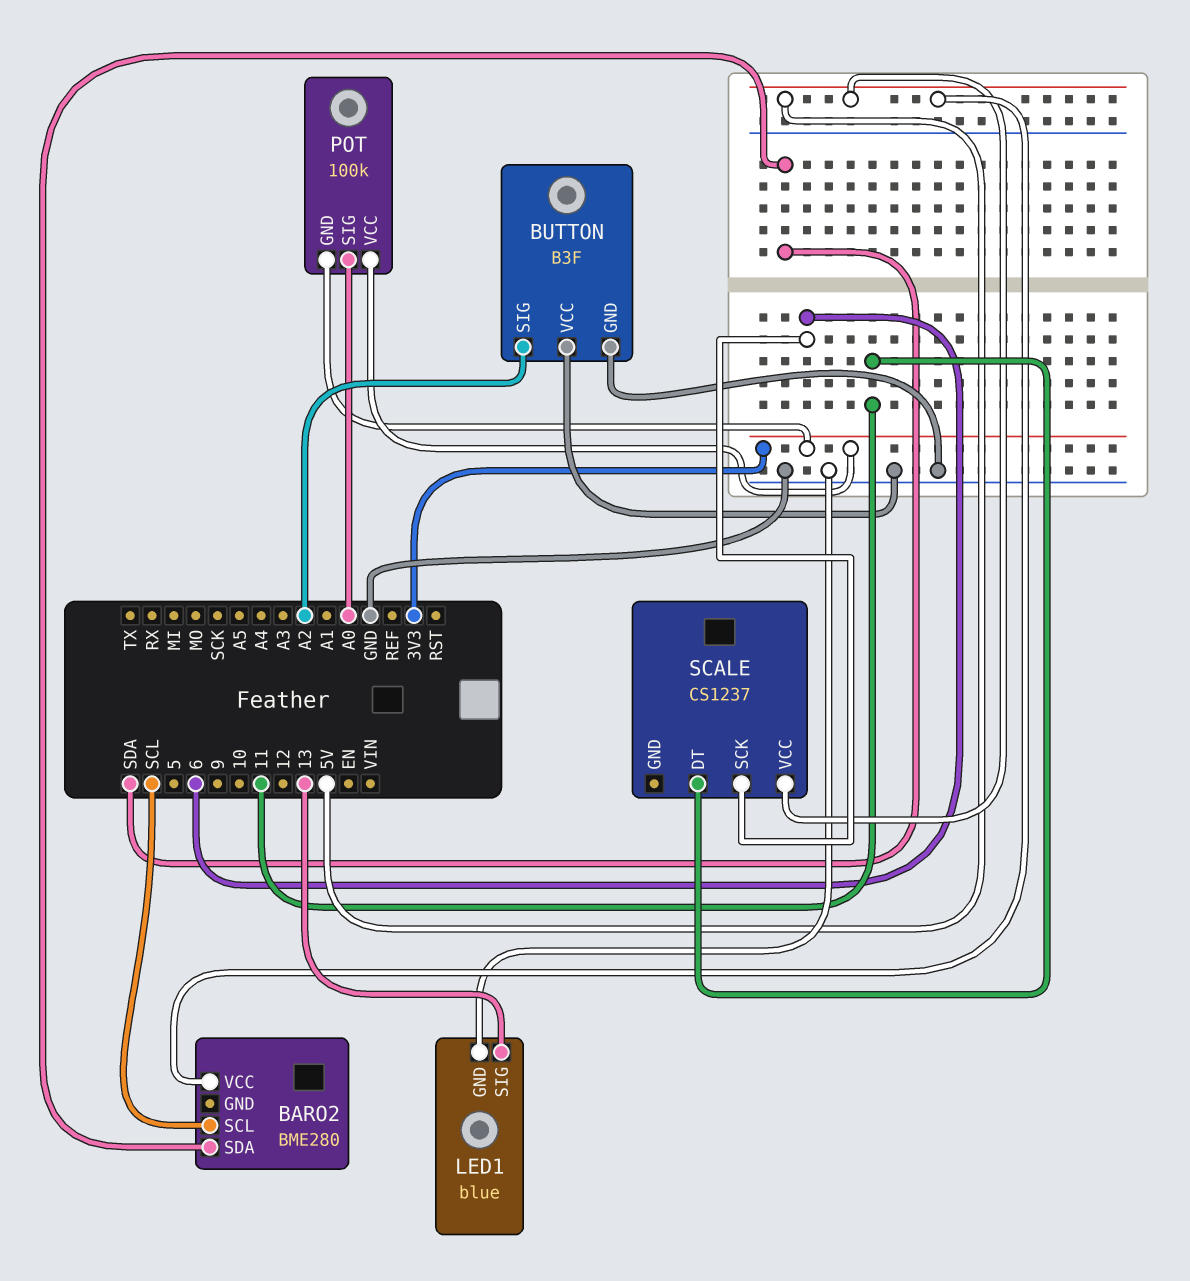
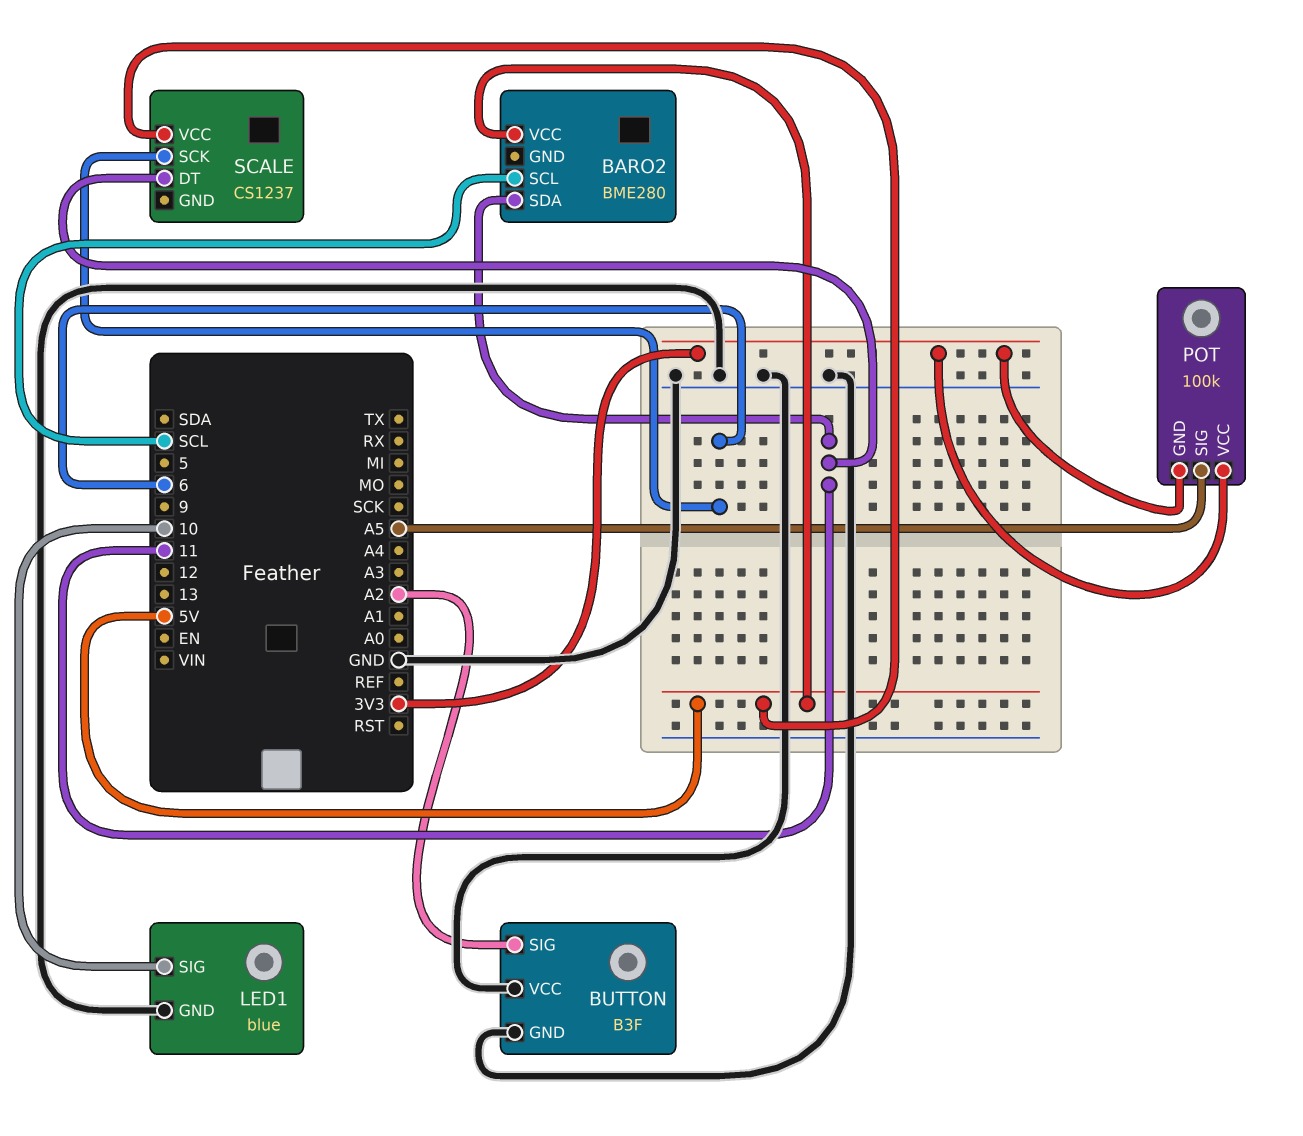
BARO2 pin SDA: SDA -> 11
LED1 pin SIG: 13 -> 10
POT pin SIG: A0 -> A5

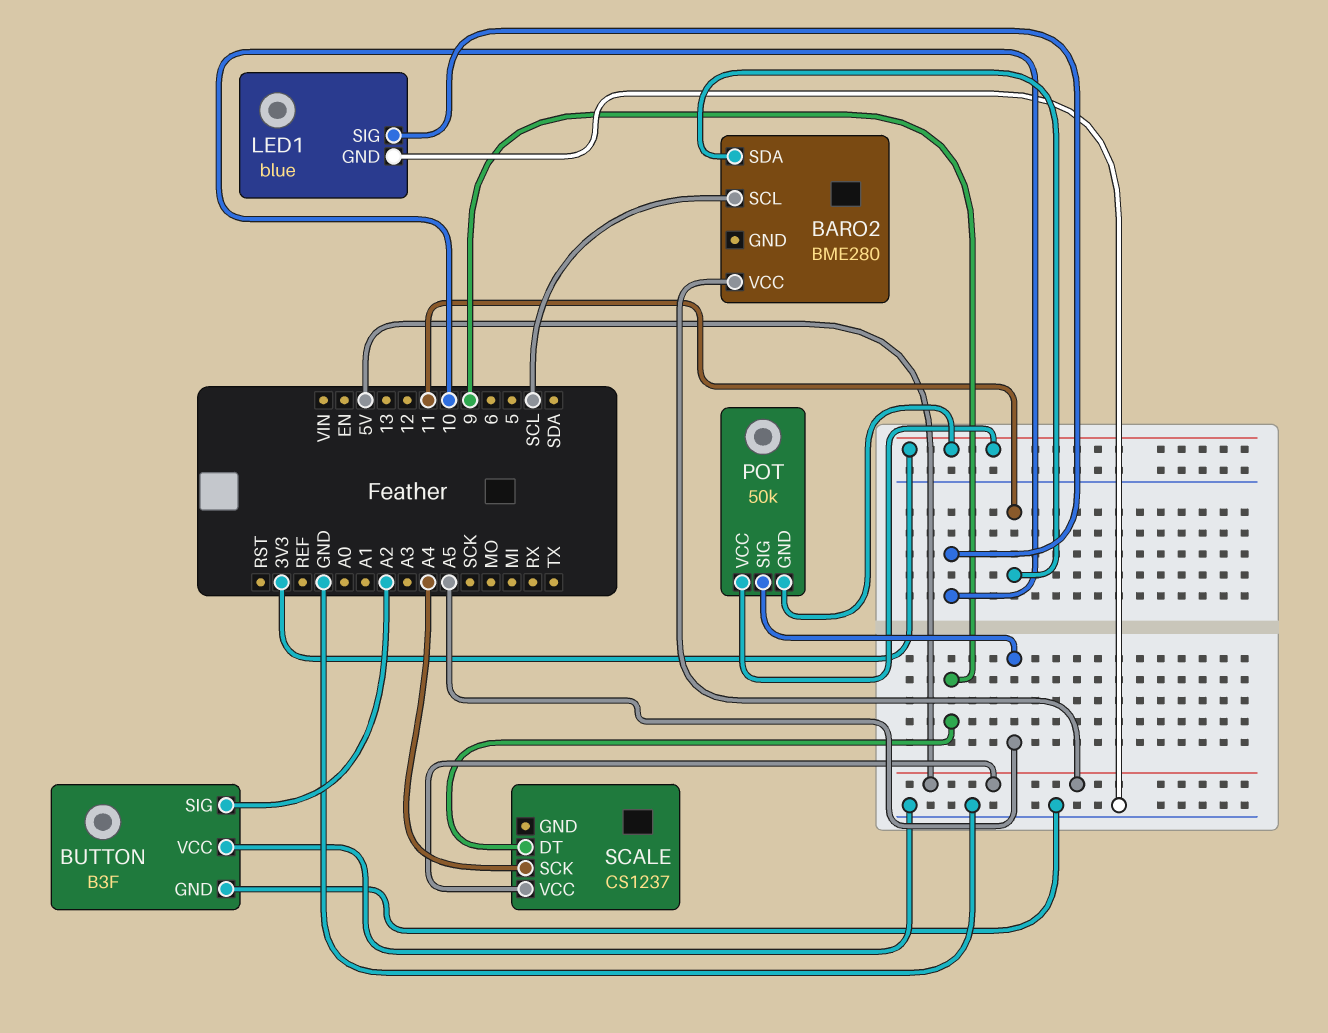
POT: 100k -> 50k
SCALE pin DT: 11 -> 9
SCALE pin SCK: 6 -> A4

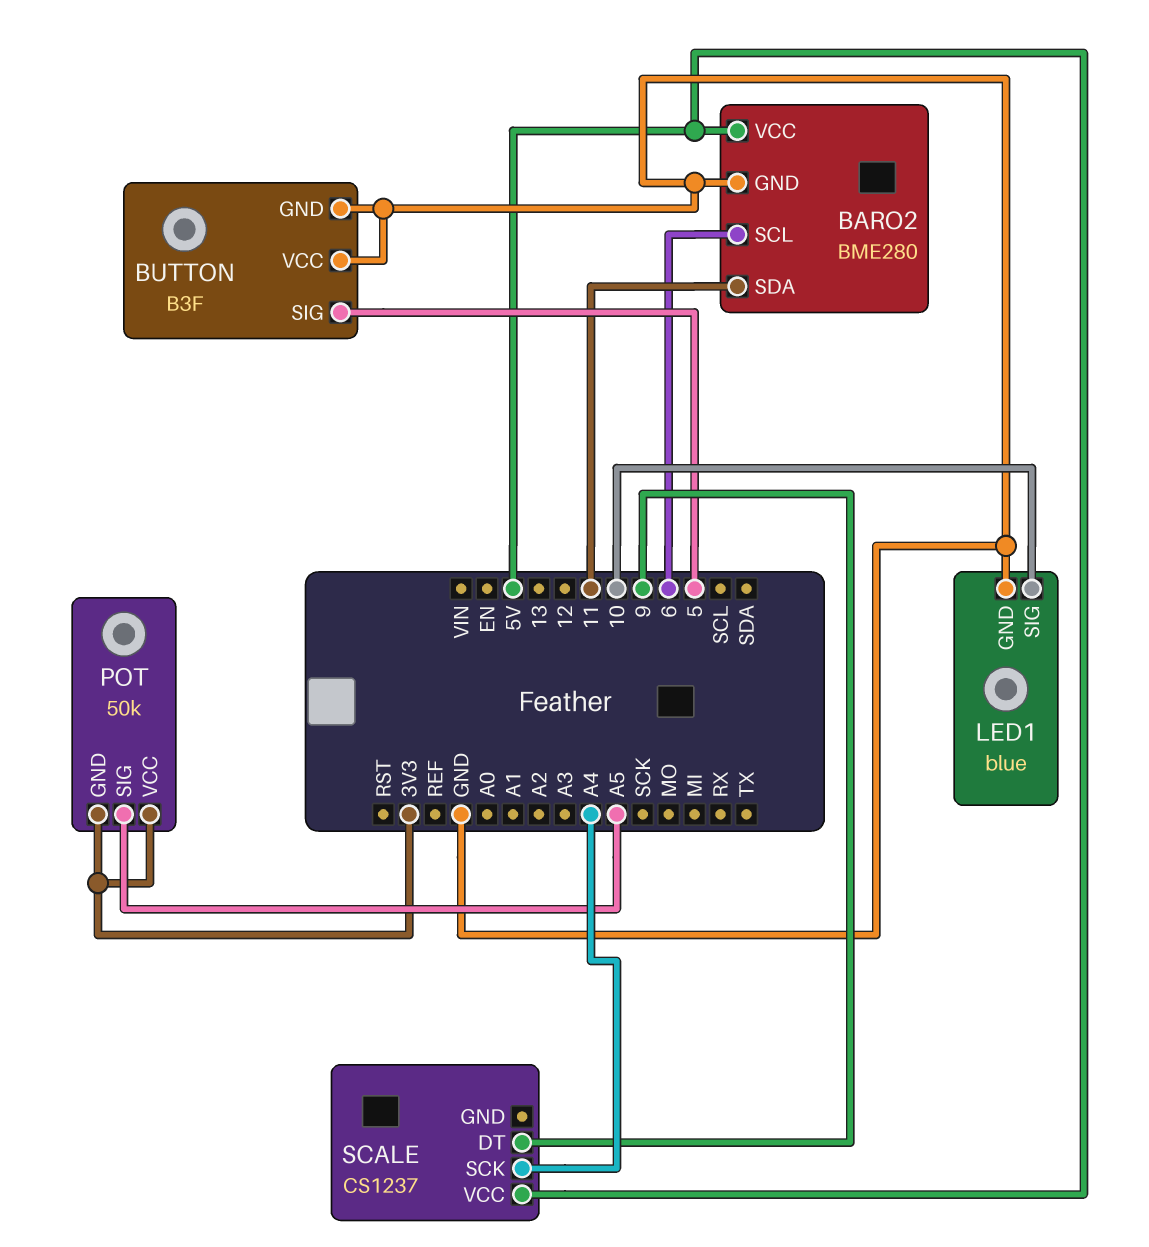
BARO2 pin GND: none -> GND
BARO2 pin SCL: SCL -> 6
BUTTON pin SIG: A2 -> 5

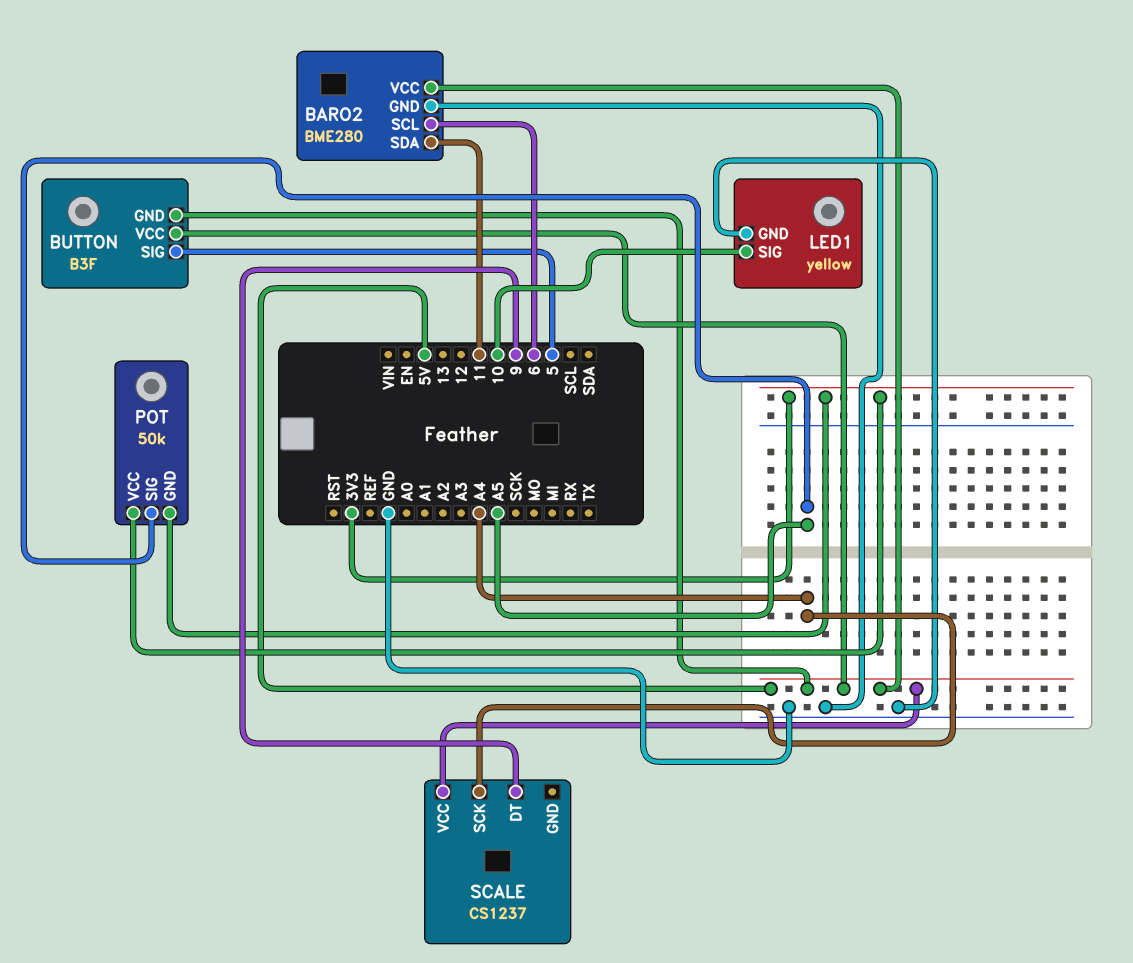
BUTTON pin GND: GND -> 5V
BUTTON pin VCC: GND -> 5V
LED1: blue -> yellow

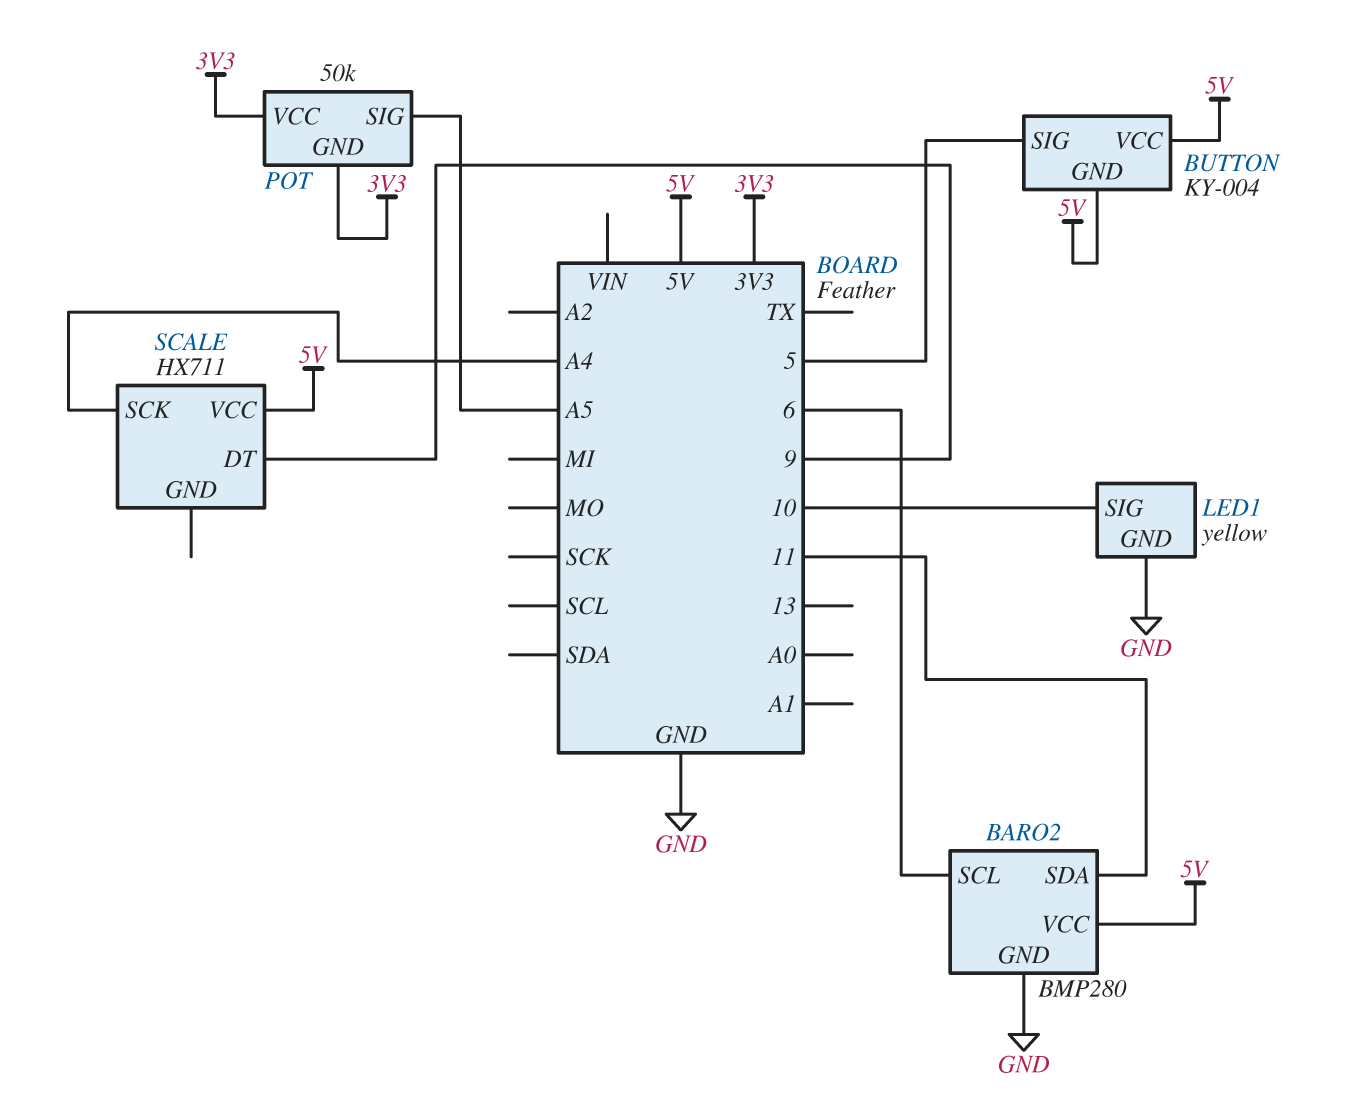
BARO2: BME280 -> BMP280
BUTTON: B3F -> KY-004
SCALE: CS1237 -> HX711

